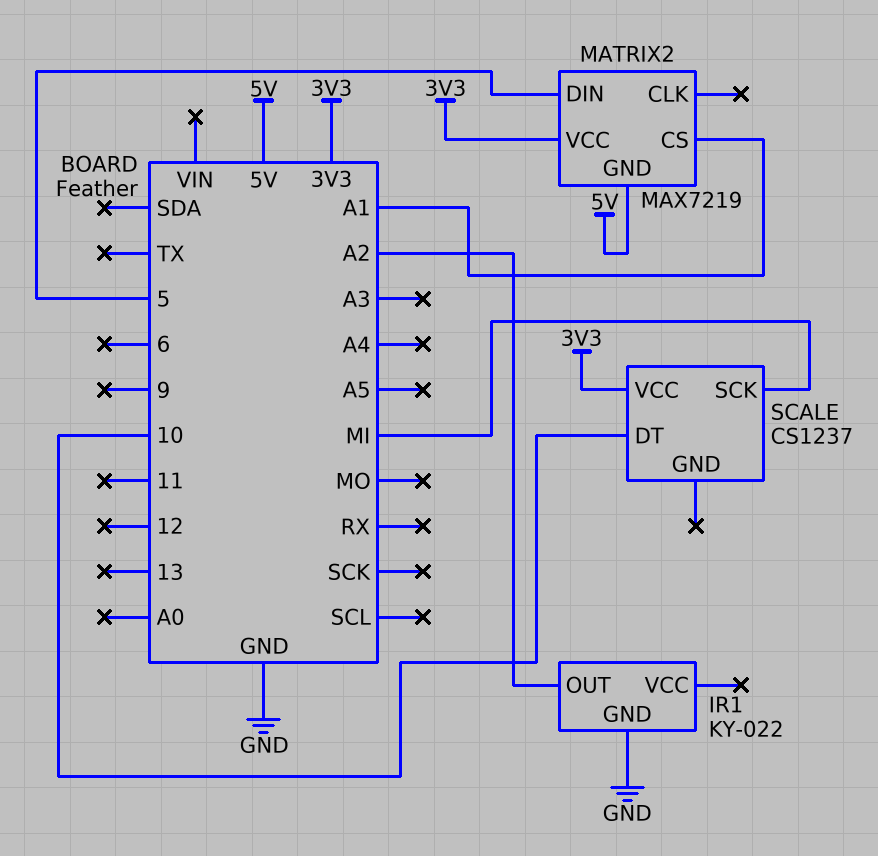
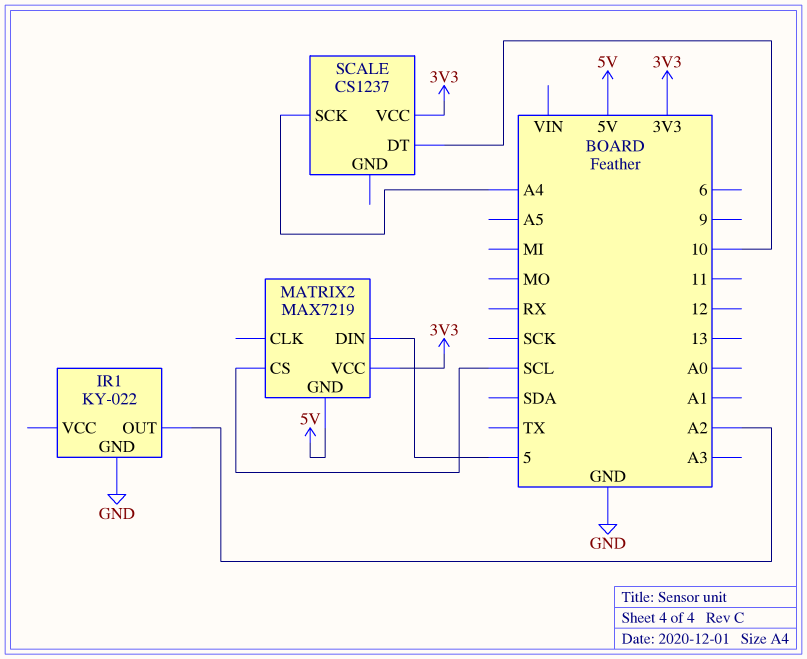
MATRIX2 pin CS: A1 -> SCL
SCALE pin SCK: MI -> A4

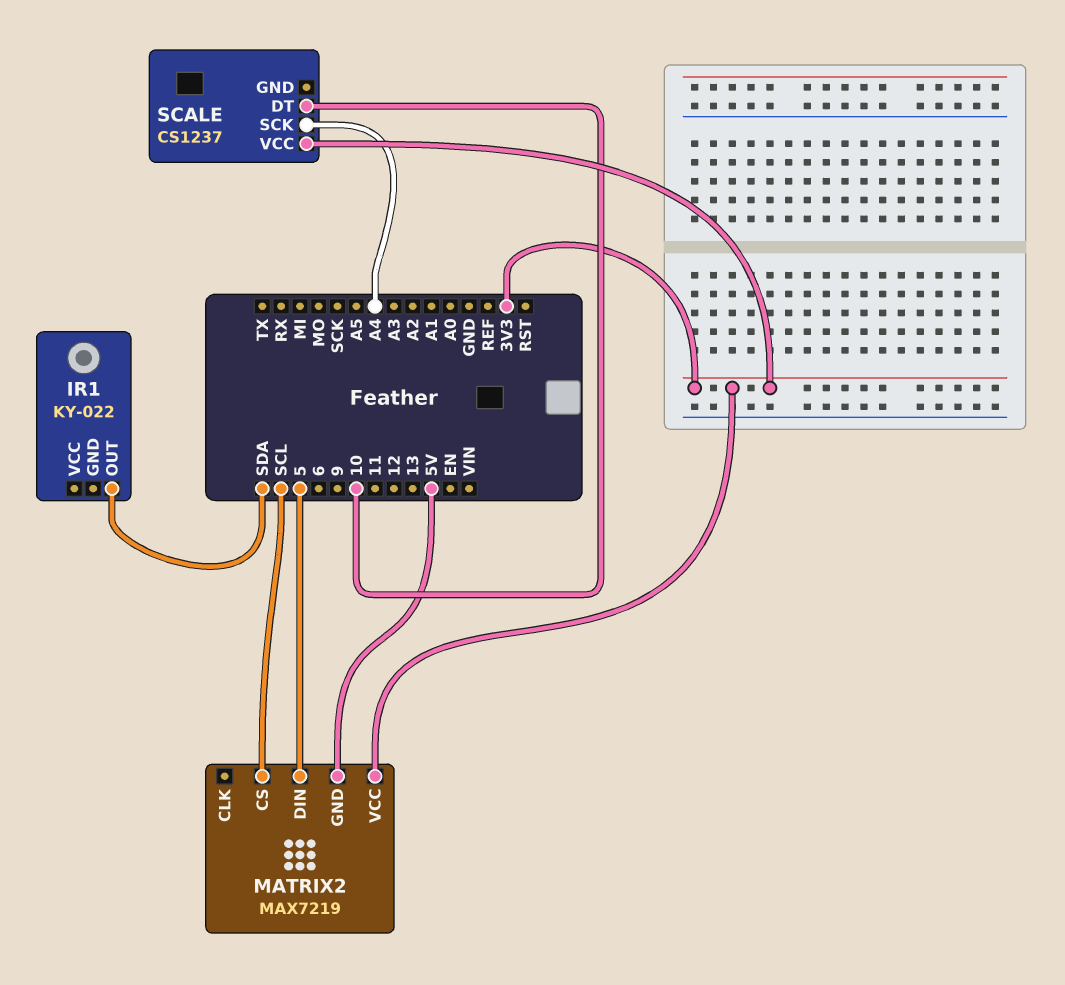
IR1 pin GND: GND -> none
IR1 pin OUT: A2 -> SDA

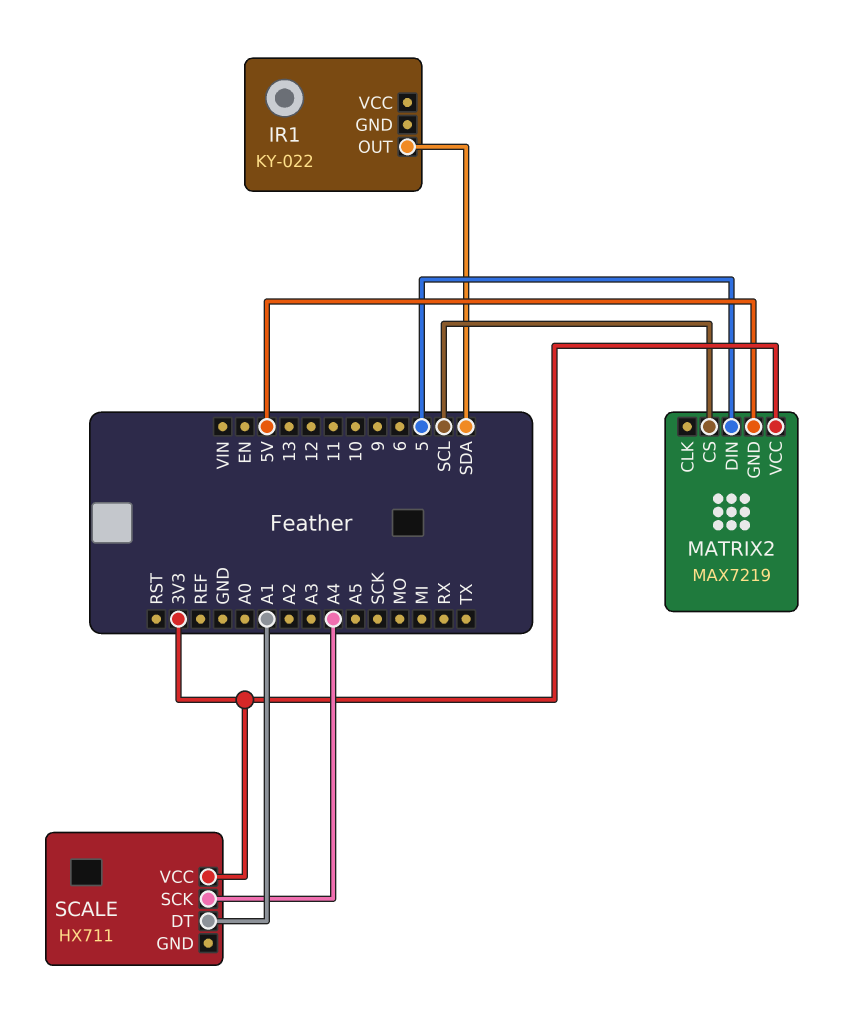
SCALE: CS1237 -> HX711
SCALE pin DT: 10 -> A1

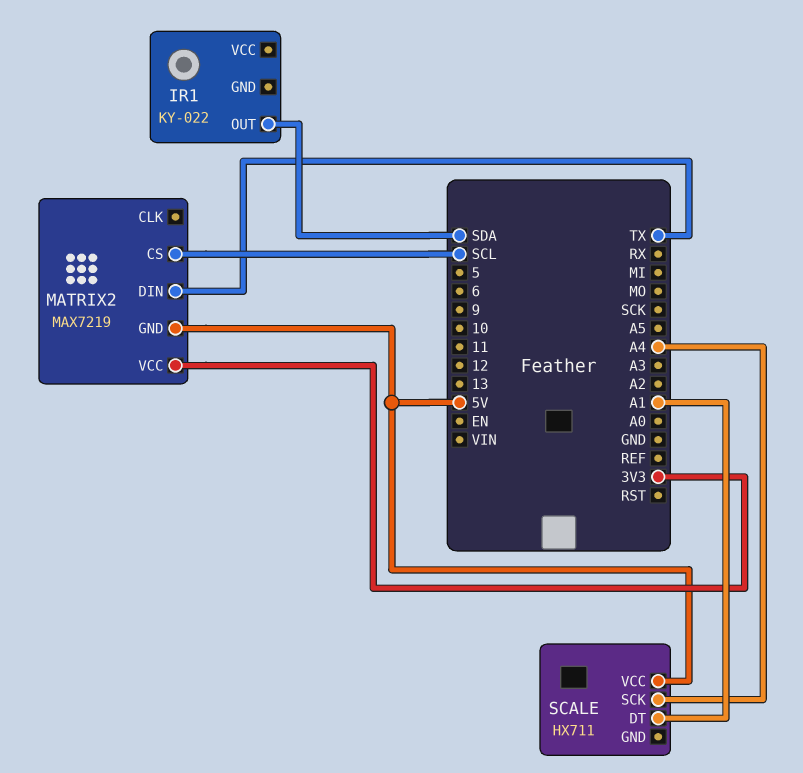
MATRIX2 pin DIN: 5 -> TX
SCALE pin VCC: 3V3 -> 5V

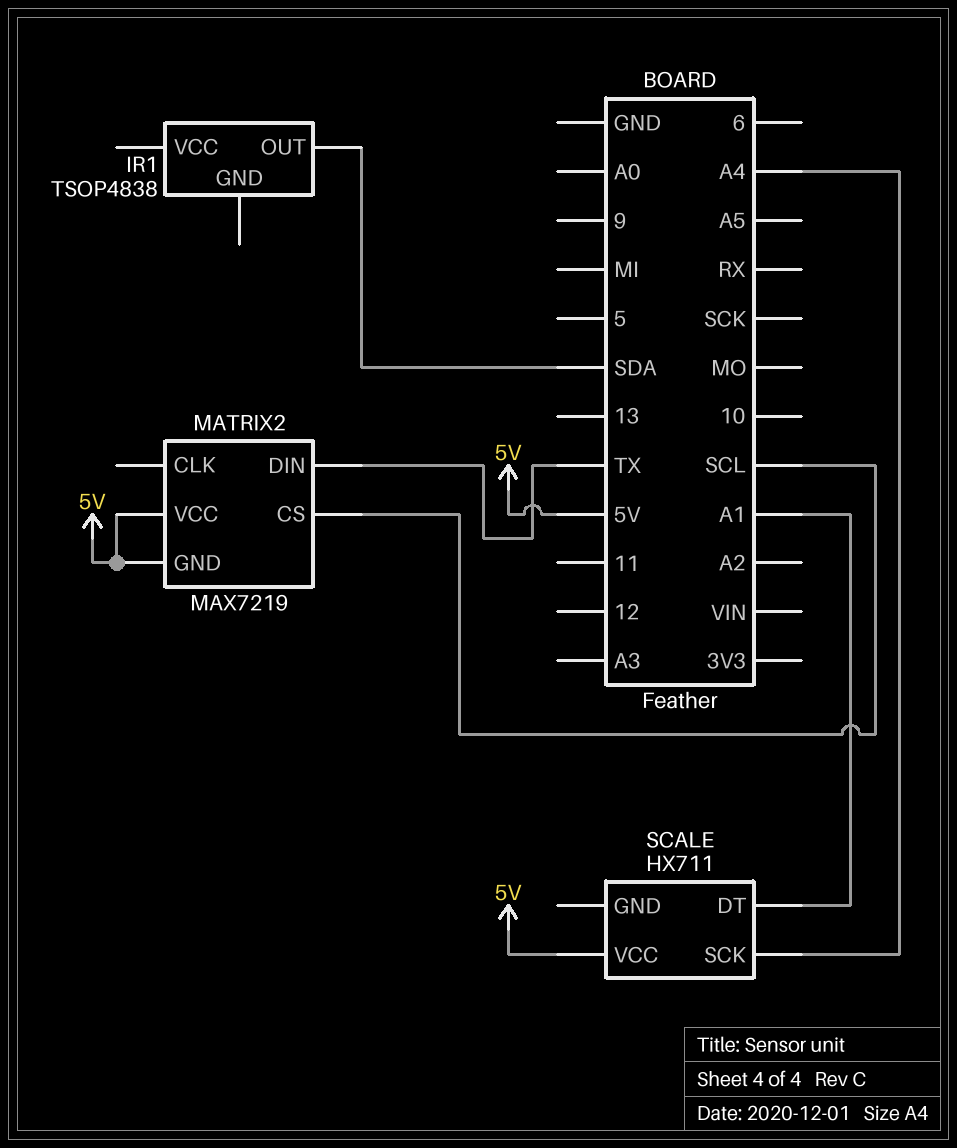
IR1: KY-022 -> TSOP4838
MATRIX2 pin VCC: 3V3 -> 5V

